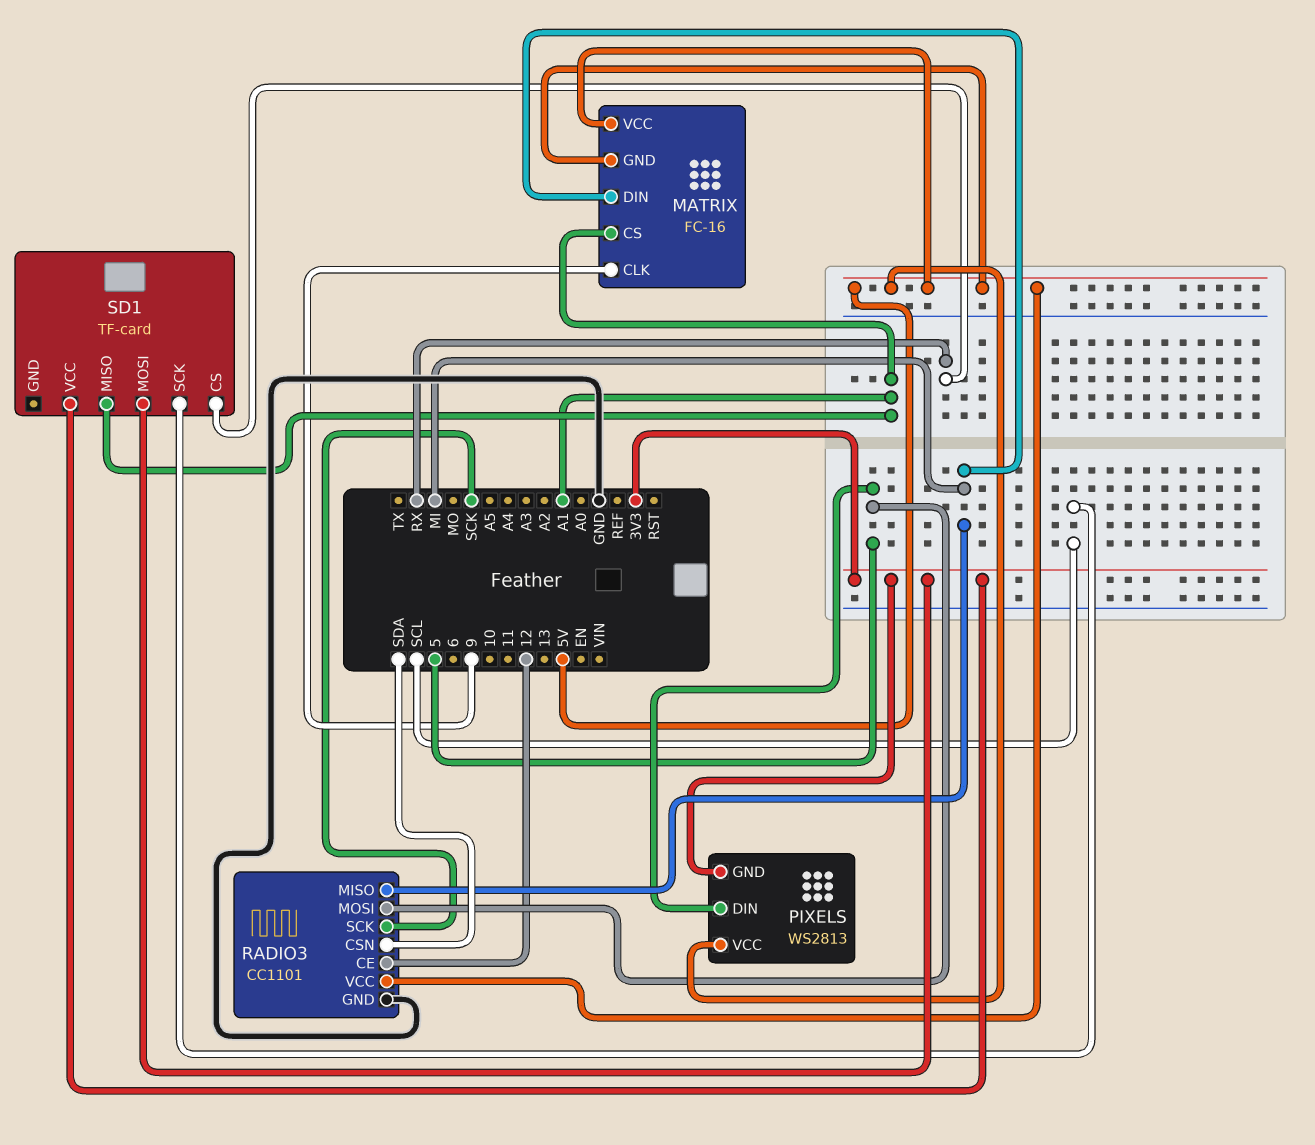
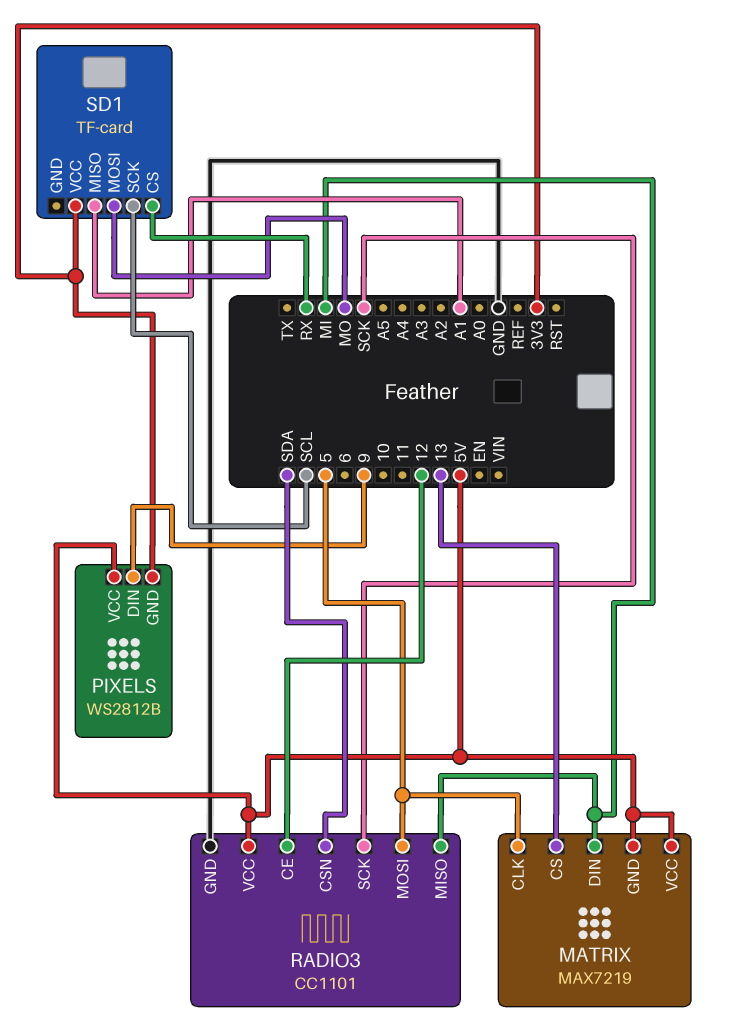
MATRIX: FC-16 -> MAX7219
MATRIX pin CLK: 9 -> 5
MATRIX pin CS: A1 -> 13
PIXELS: WS2813 -> WS2812B
PIXELS pin DIN: 5 -> 9
SD1 pin MOSI: 3V3 -> MO

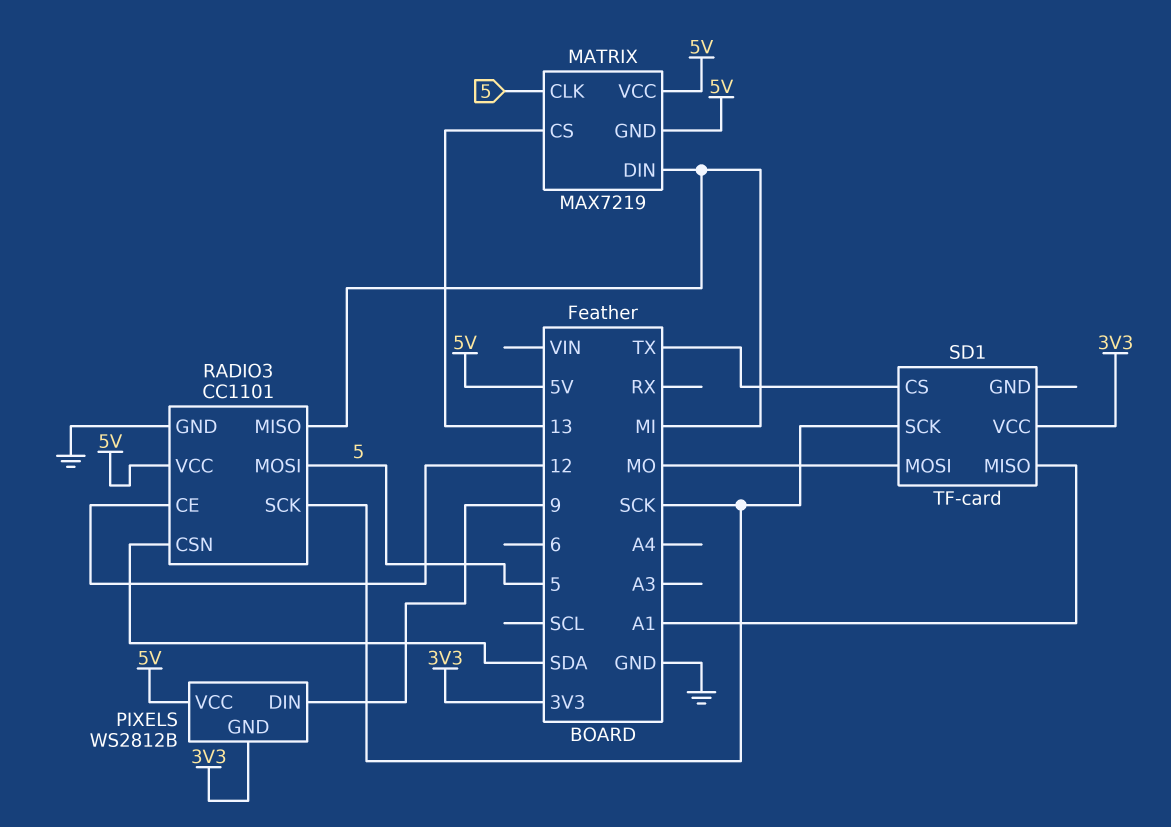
SD1 pin CS: RX -> TX
SD1 pin SCK: SCL -> SCK

